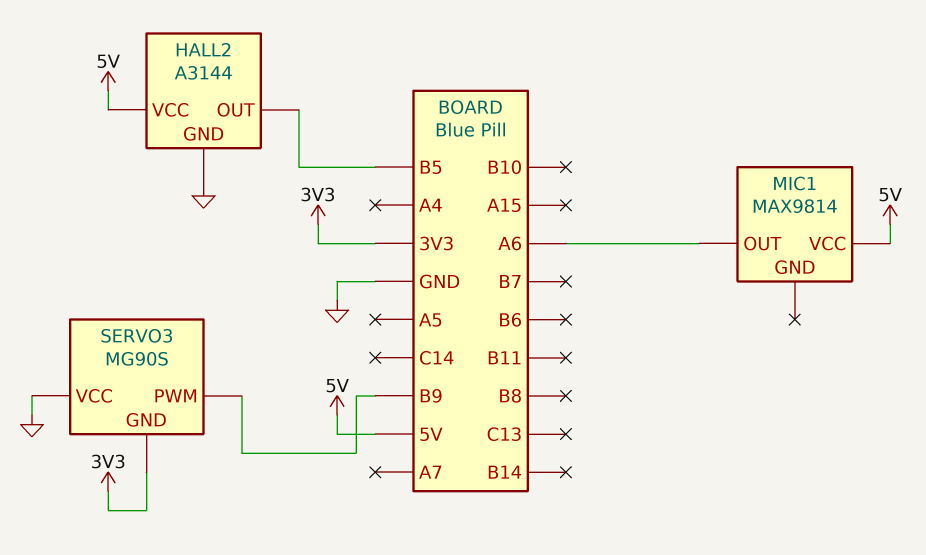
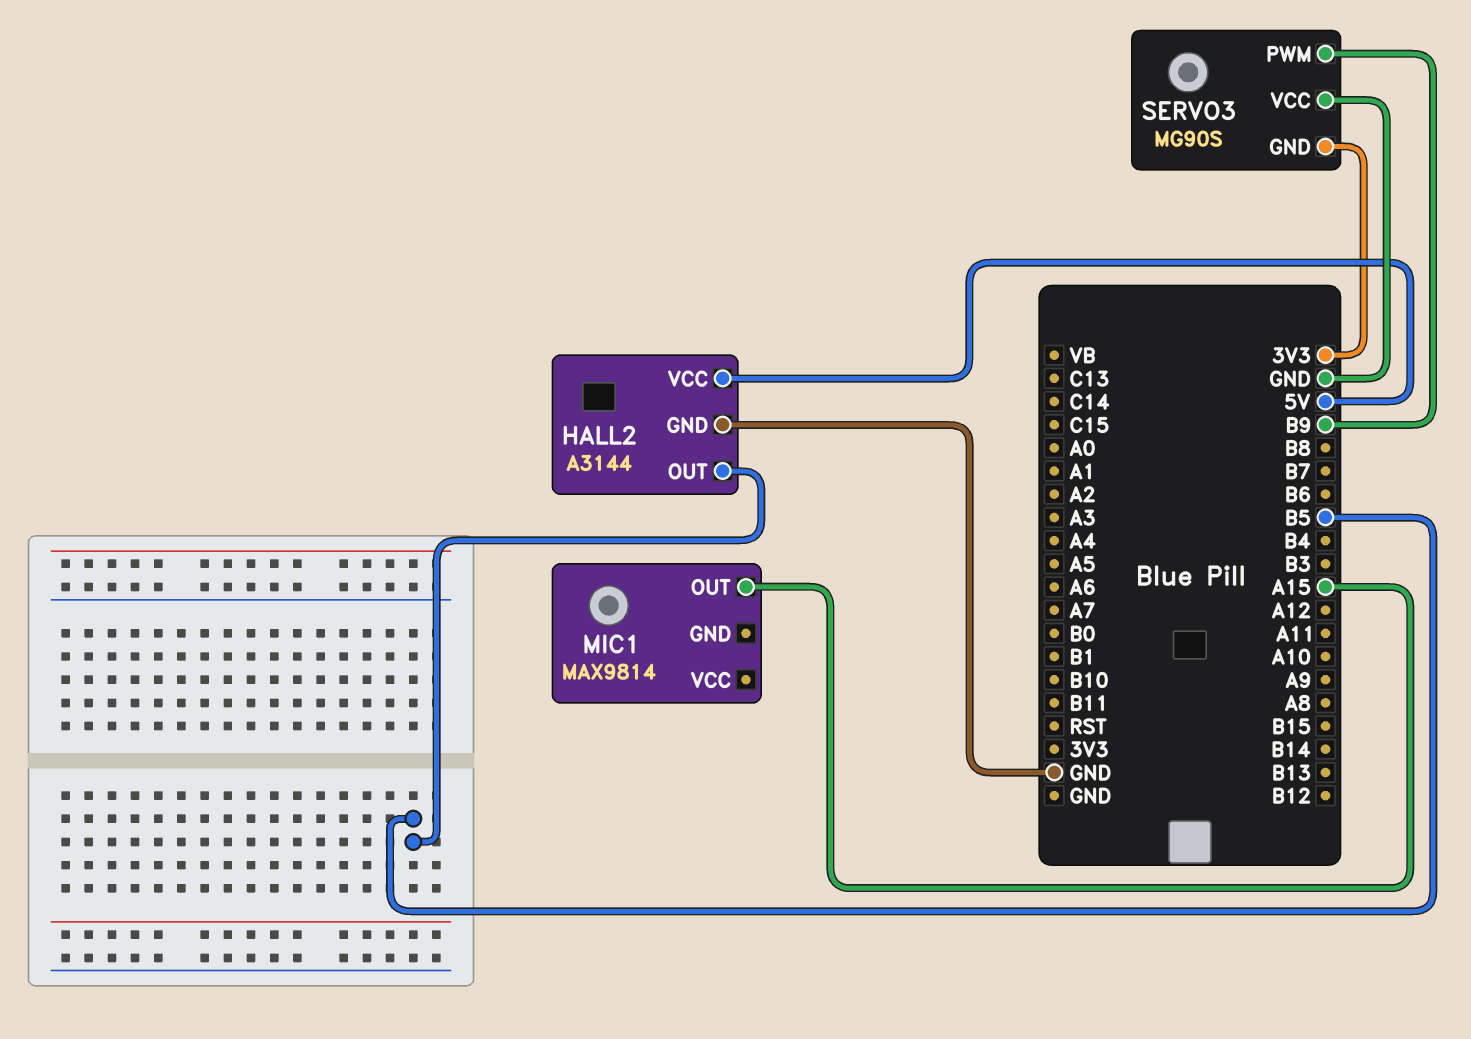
MIC1 pin OUT: A6 -> A15
MIC1 pin VCC: 5V -> none

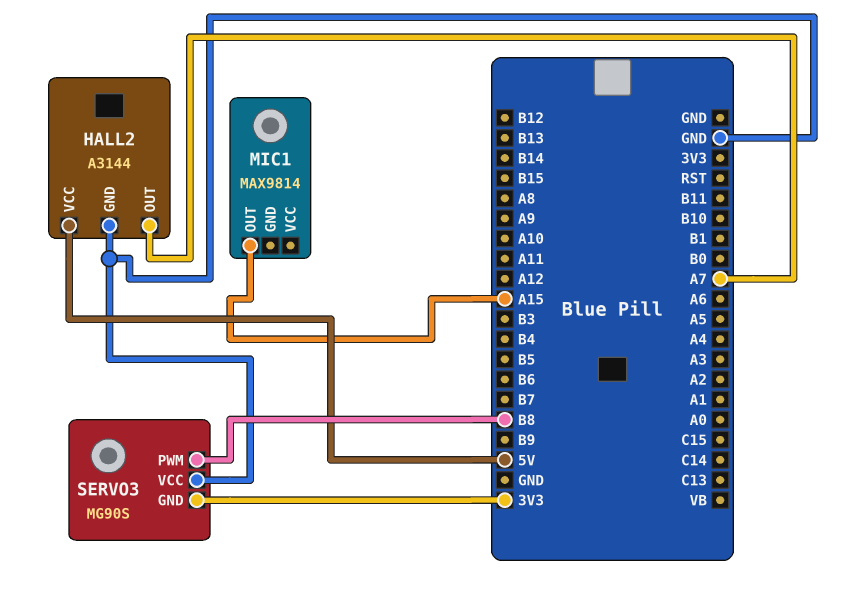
HALL2 pin OUT: B5 -> A7
SERVO3 pin PWM: B9 -> B8

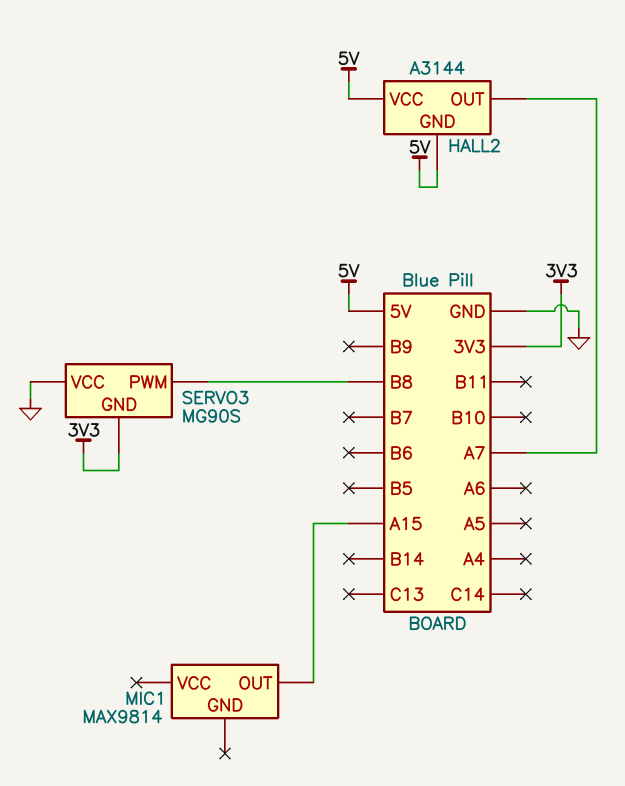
HALL2 pin GND: GND -> 5V

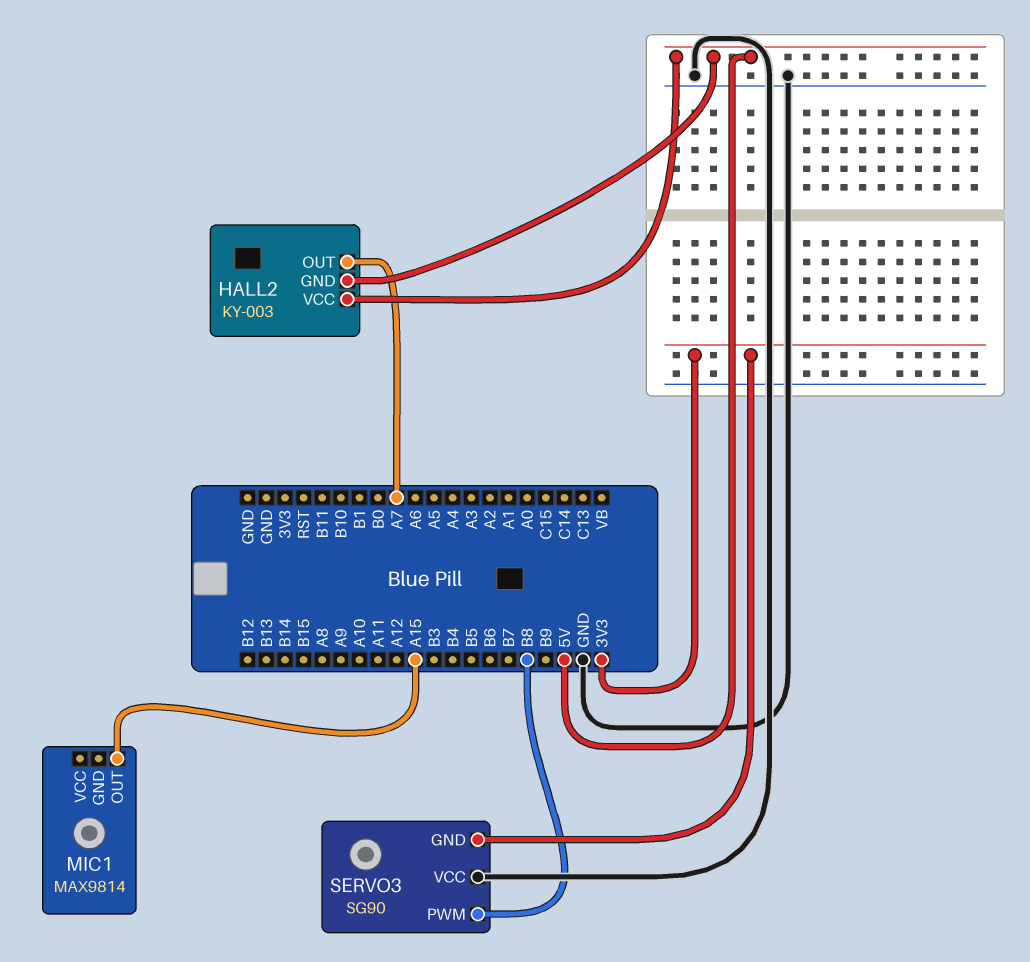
HALL2: A3144 -> KY-003
SERVO3: MG90S -> SG90

